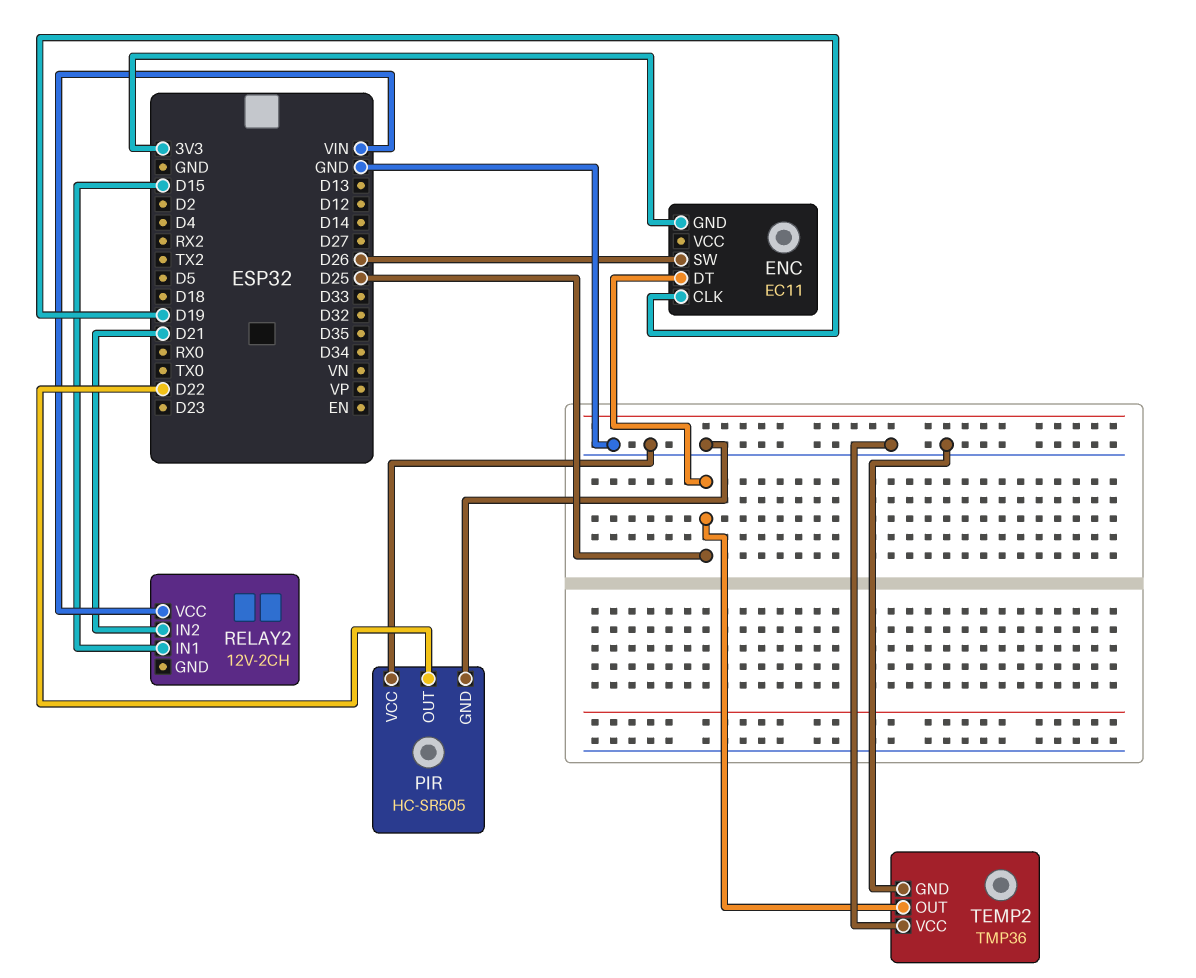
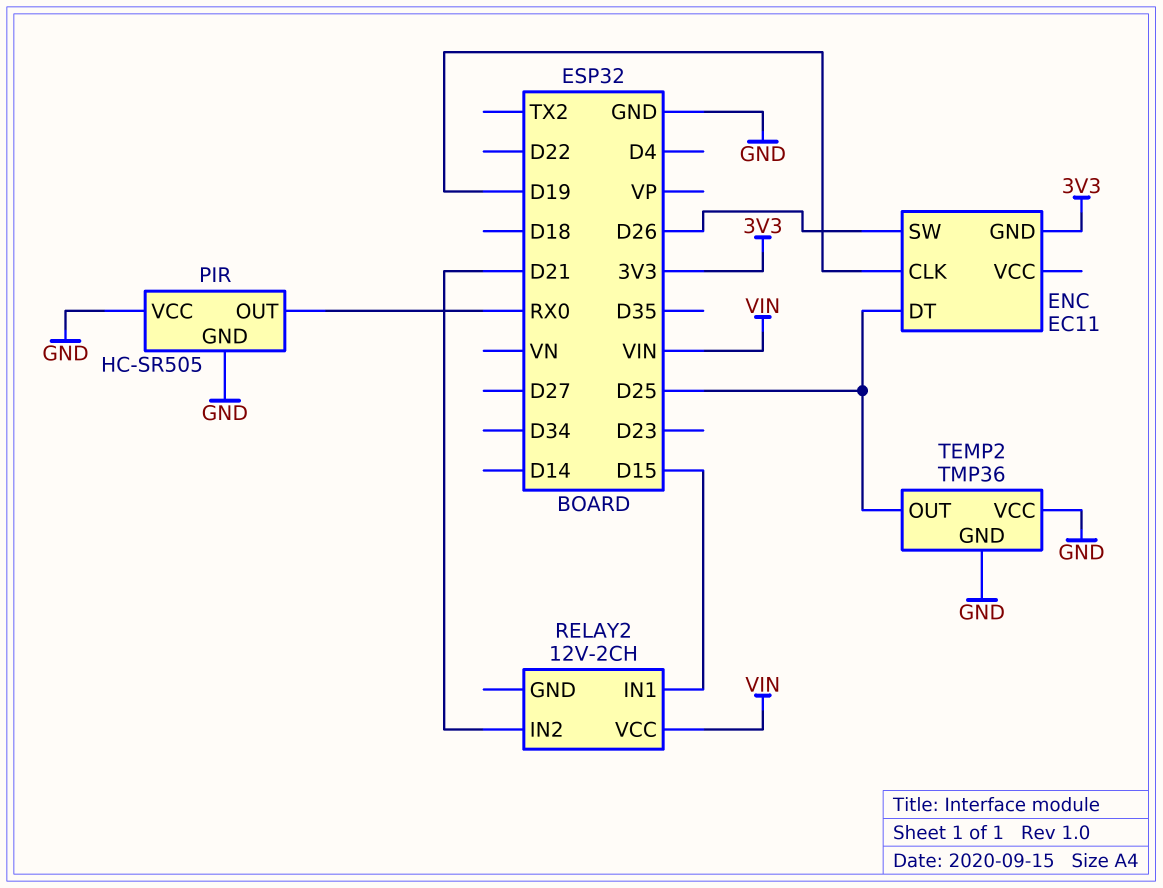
PIR pin OUT: D22 -> RX0

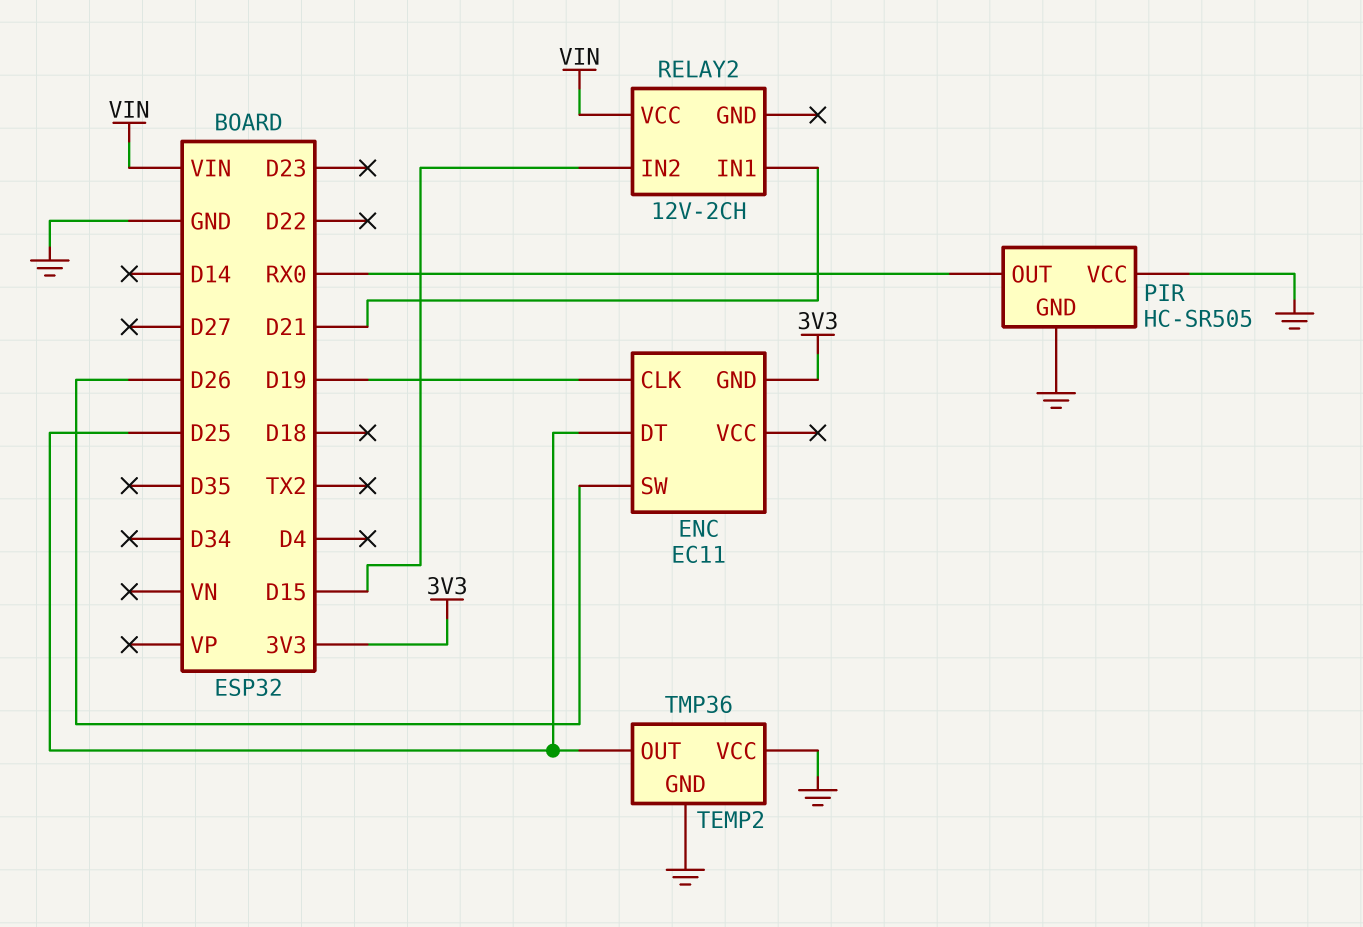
RELAY2 pin IN1: D15 -> D21
RELAY2 pin IN2: D21 -> D15

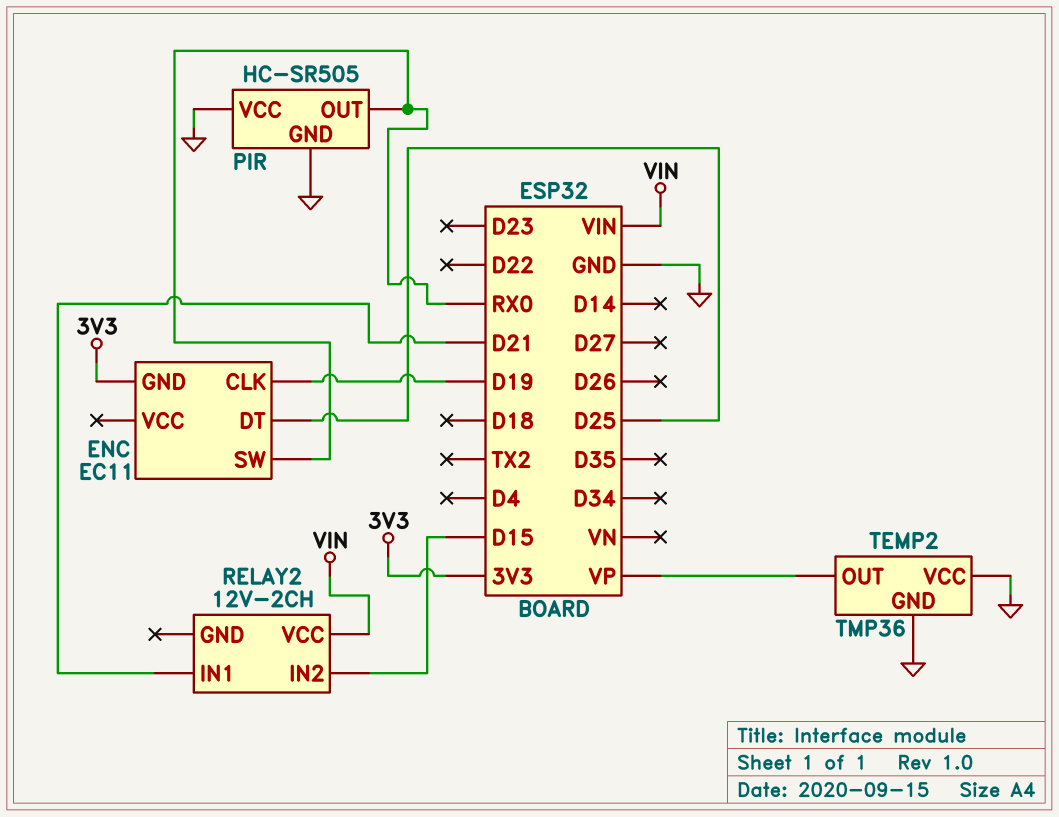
ENC pin SW: D26 -> RX0
TEMP2 pin OUT: D25 -> VP

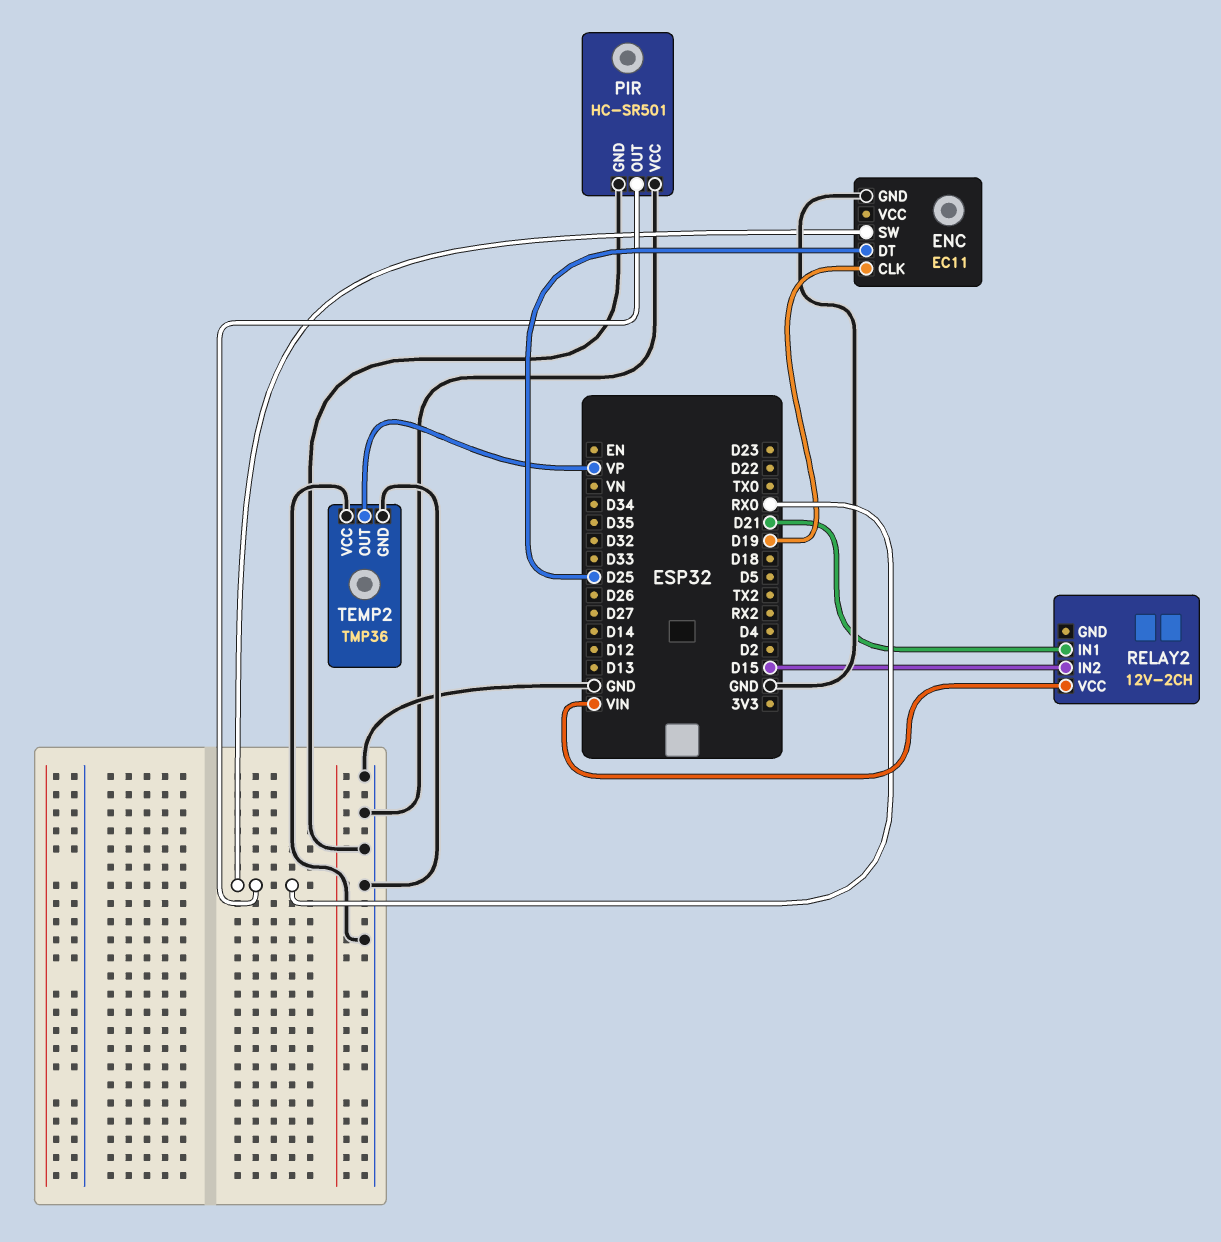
ENC pin GND: 3V3 -> GND
PIR: HC-SR505 -> HC-SR501

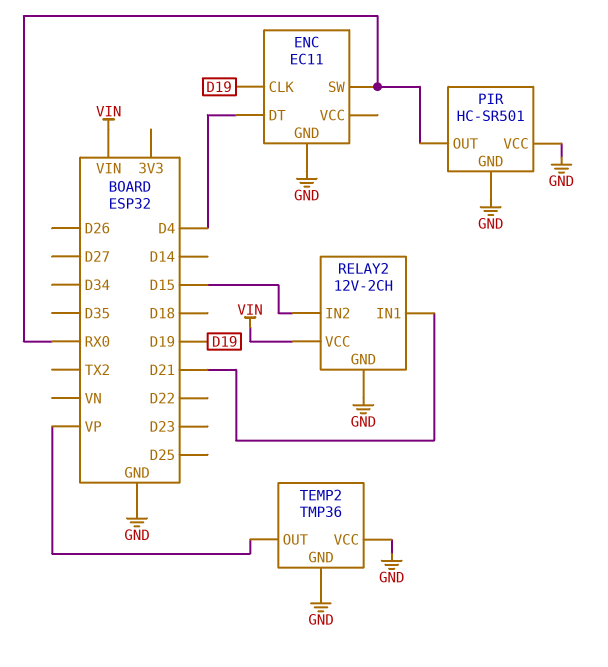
ENC pin DT: D25 -> D4
RELAY2 pin GND: none -> GND

